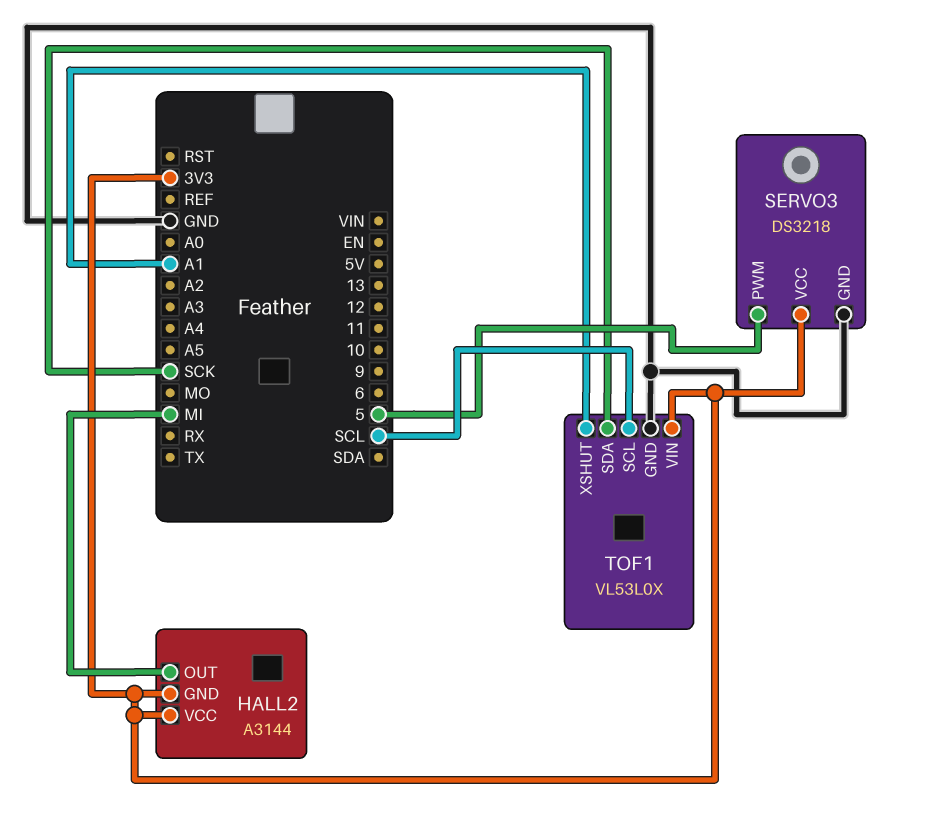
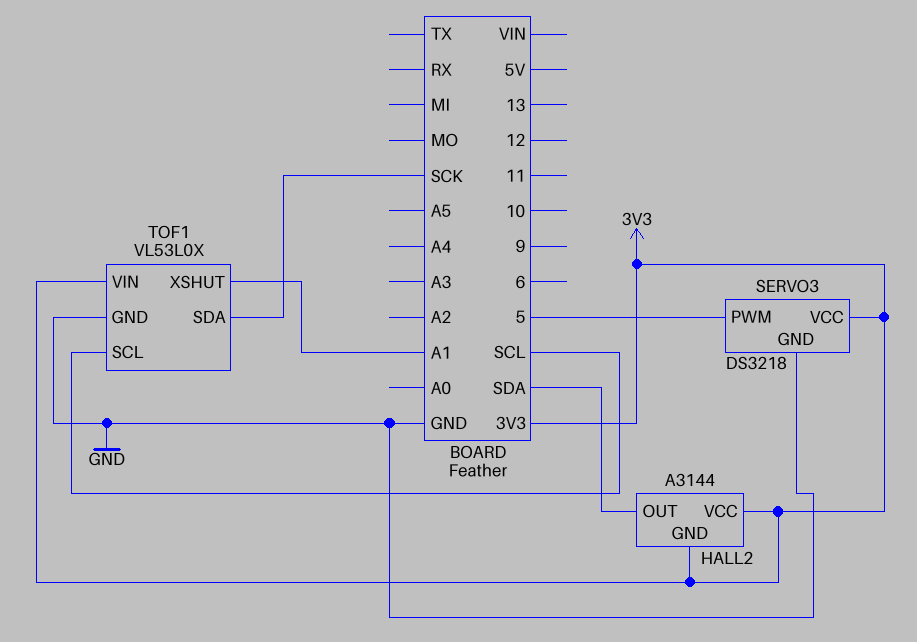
HALL2 pin OUT: MI -> SDA

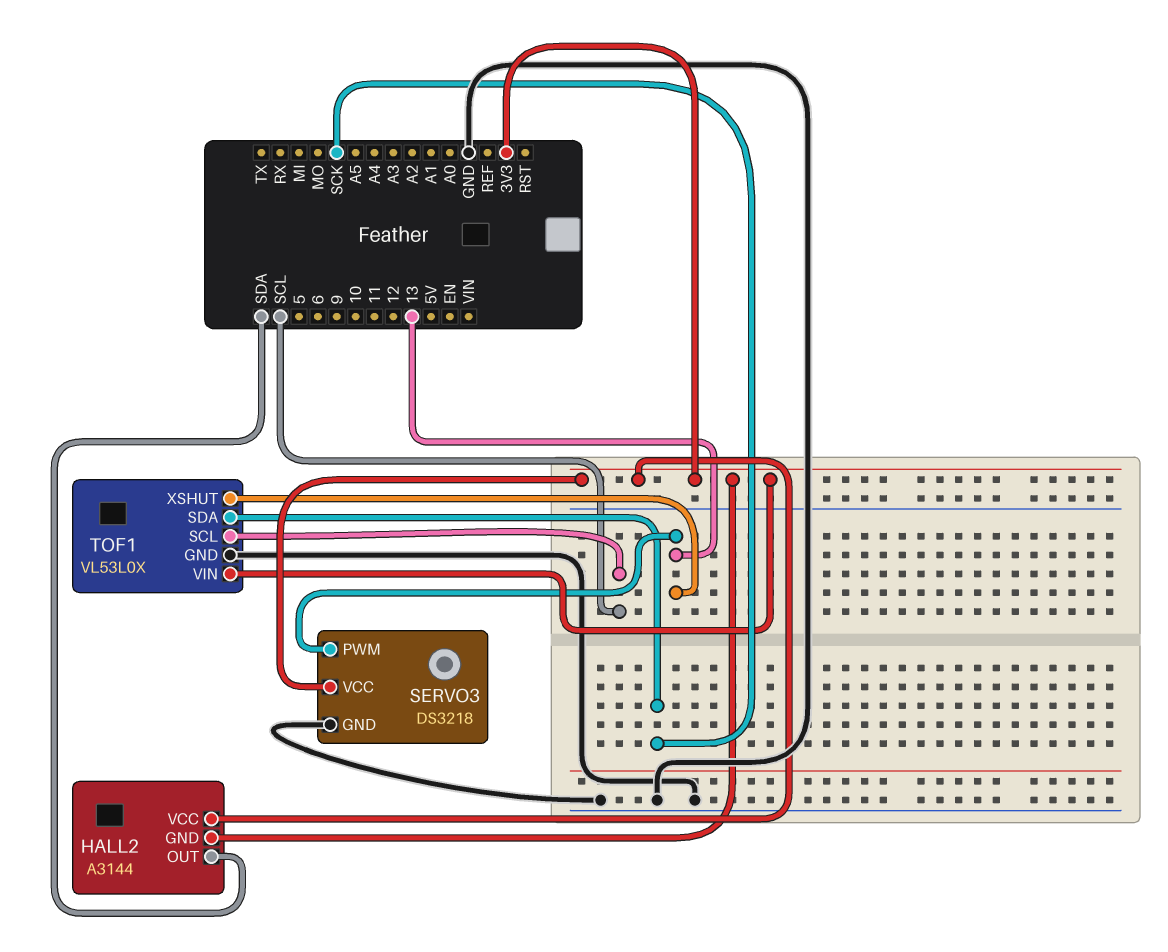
SERVO3 pin PWM: 5 -> 13
TOF1 pin XSHUT: A1 -> 13

